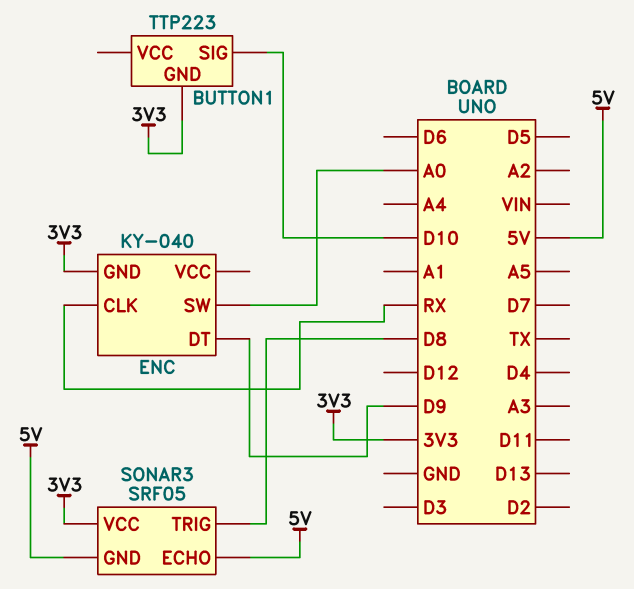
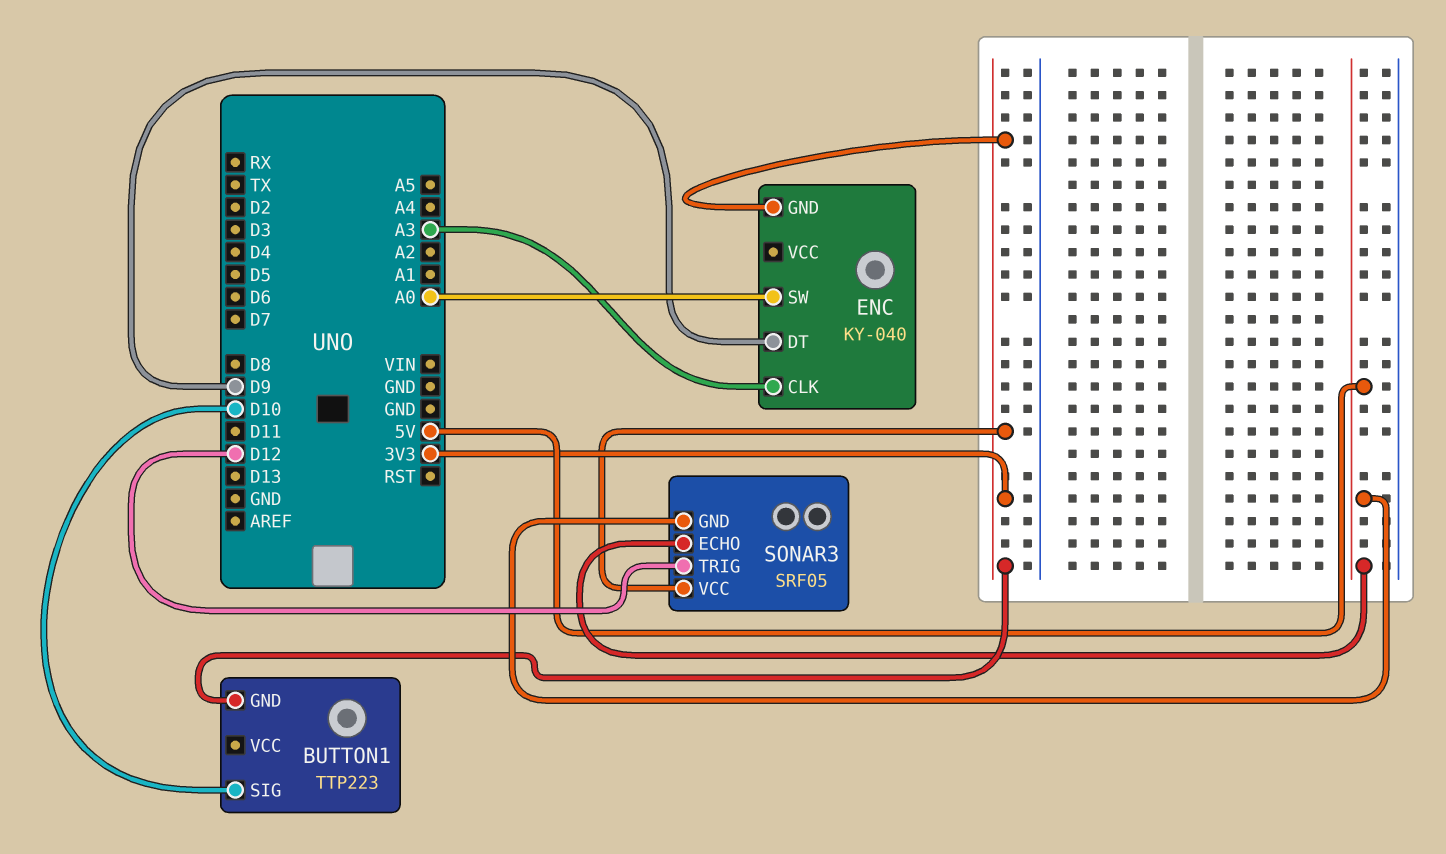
ENC pin CLK: RX -> A3
SONAR3 pin TRIG: D8 -> D12

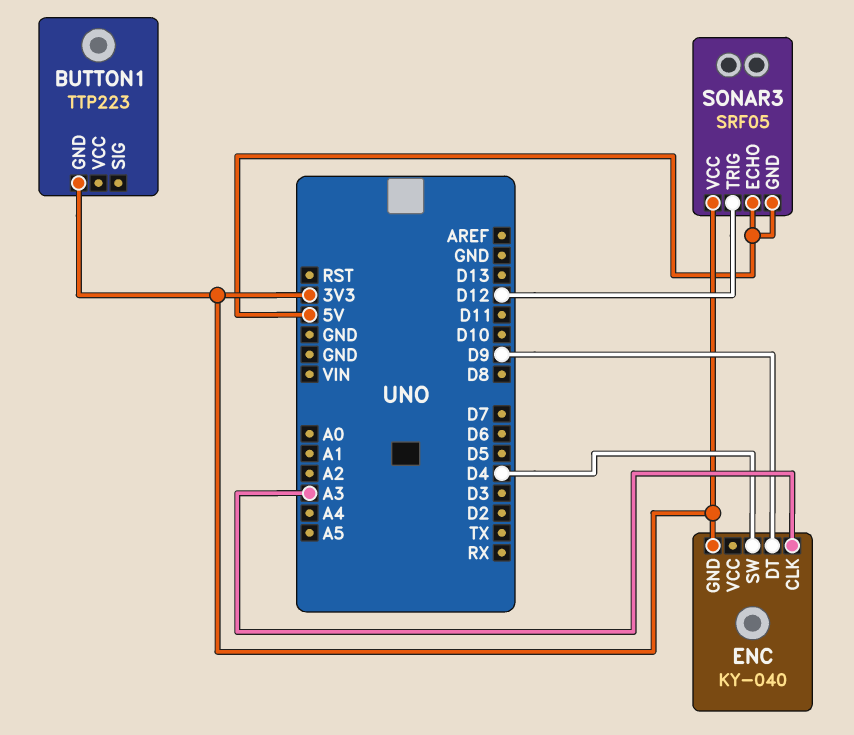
BUTTON1 pin SIG: D10 -> none
ENC pin SW: A0 -> D4

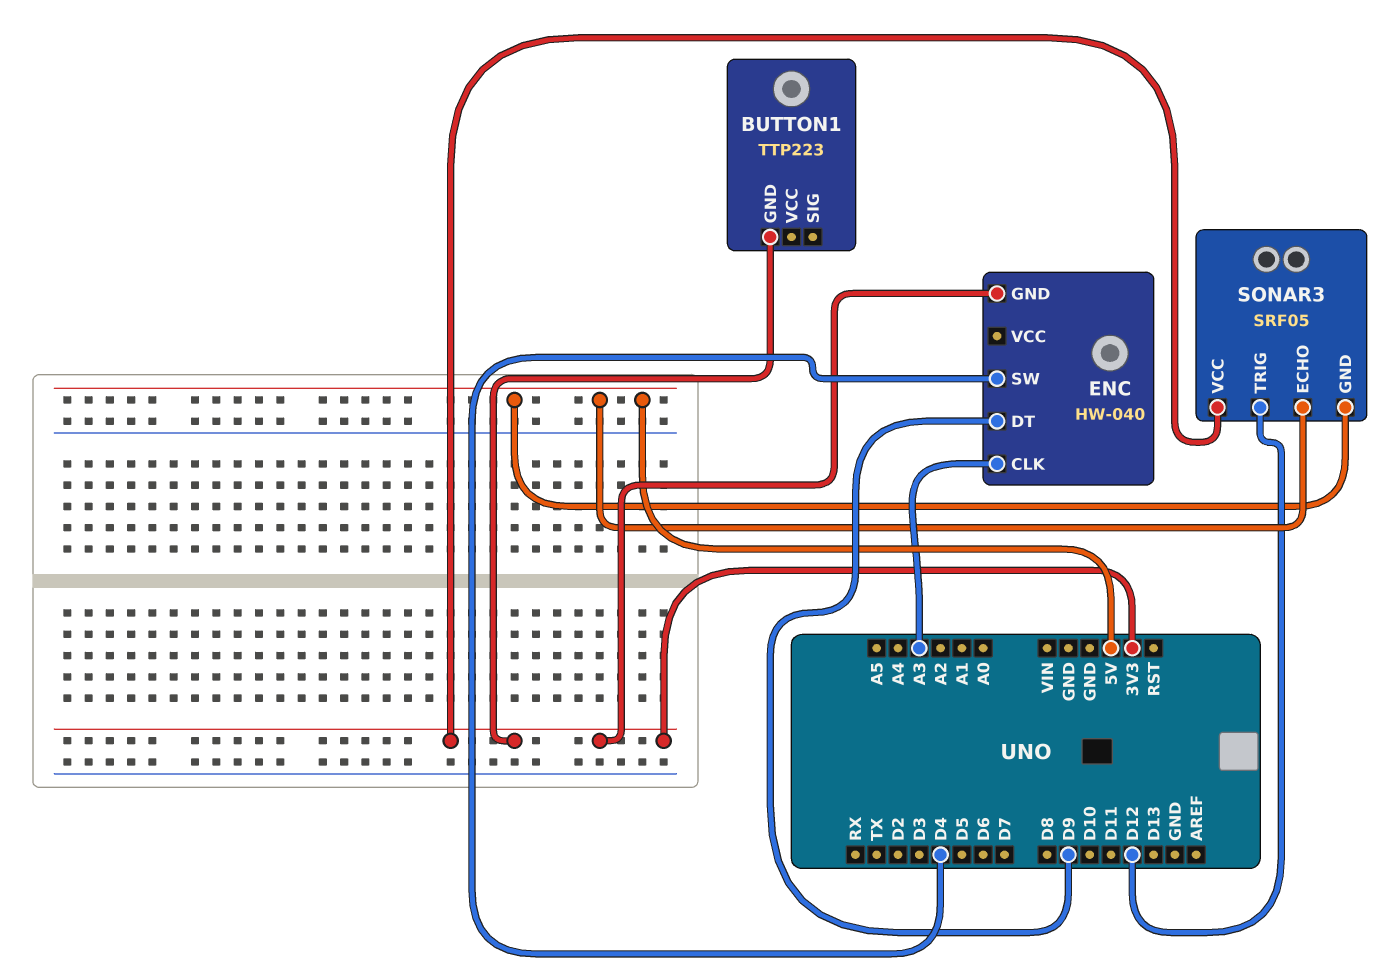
ENC: KY-040 -> HW-040

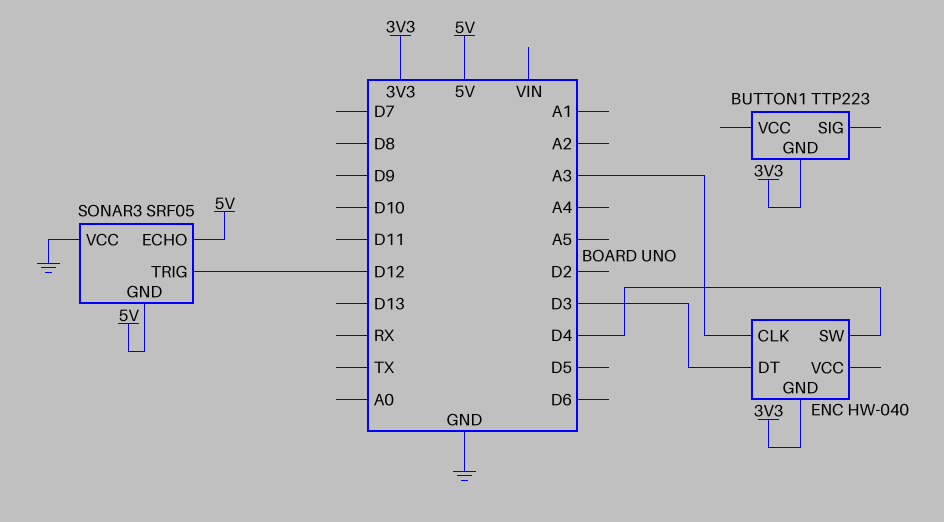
ENC pin DT: D9 -> D3
SONAR3 pin VCC: 3V3 -> GND

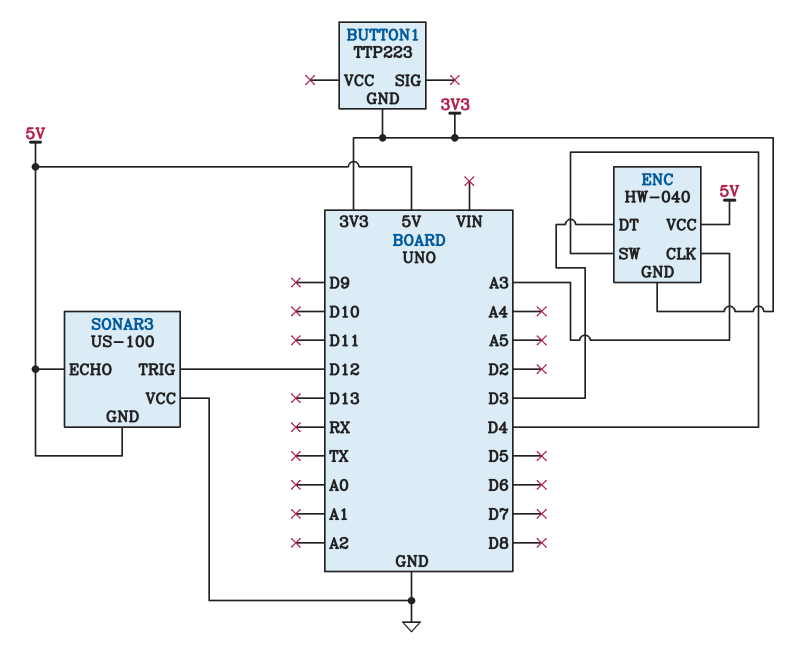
ENC pin VCC: none -> 5V
SONAR3: SRF05 -> US-100

